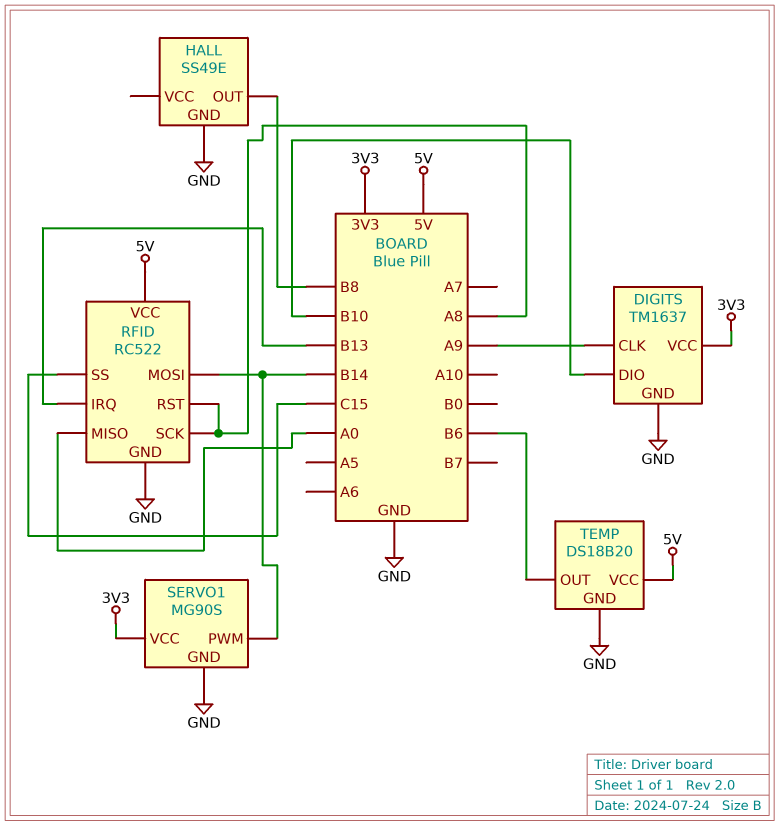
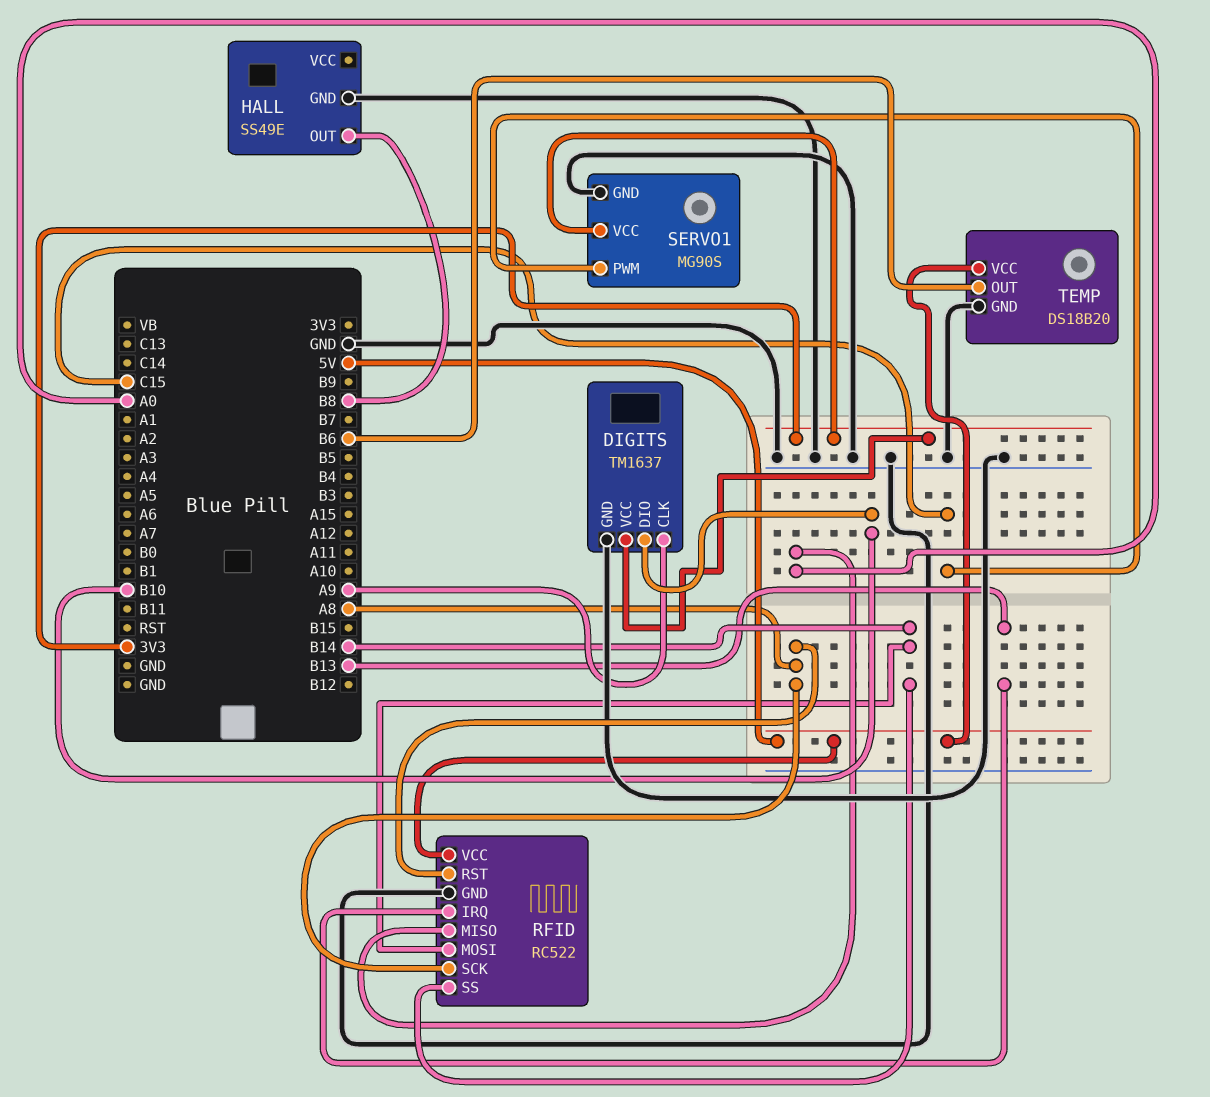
RFID pin SS: C15 -> B14
SERVO1 pin PWM: B14 -> C15

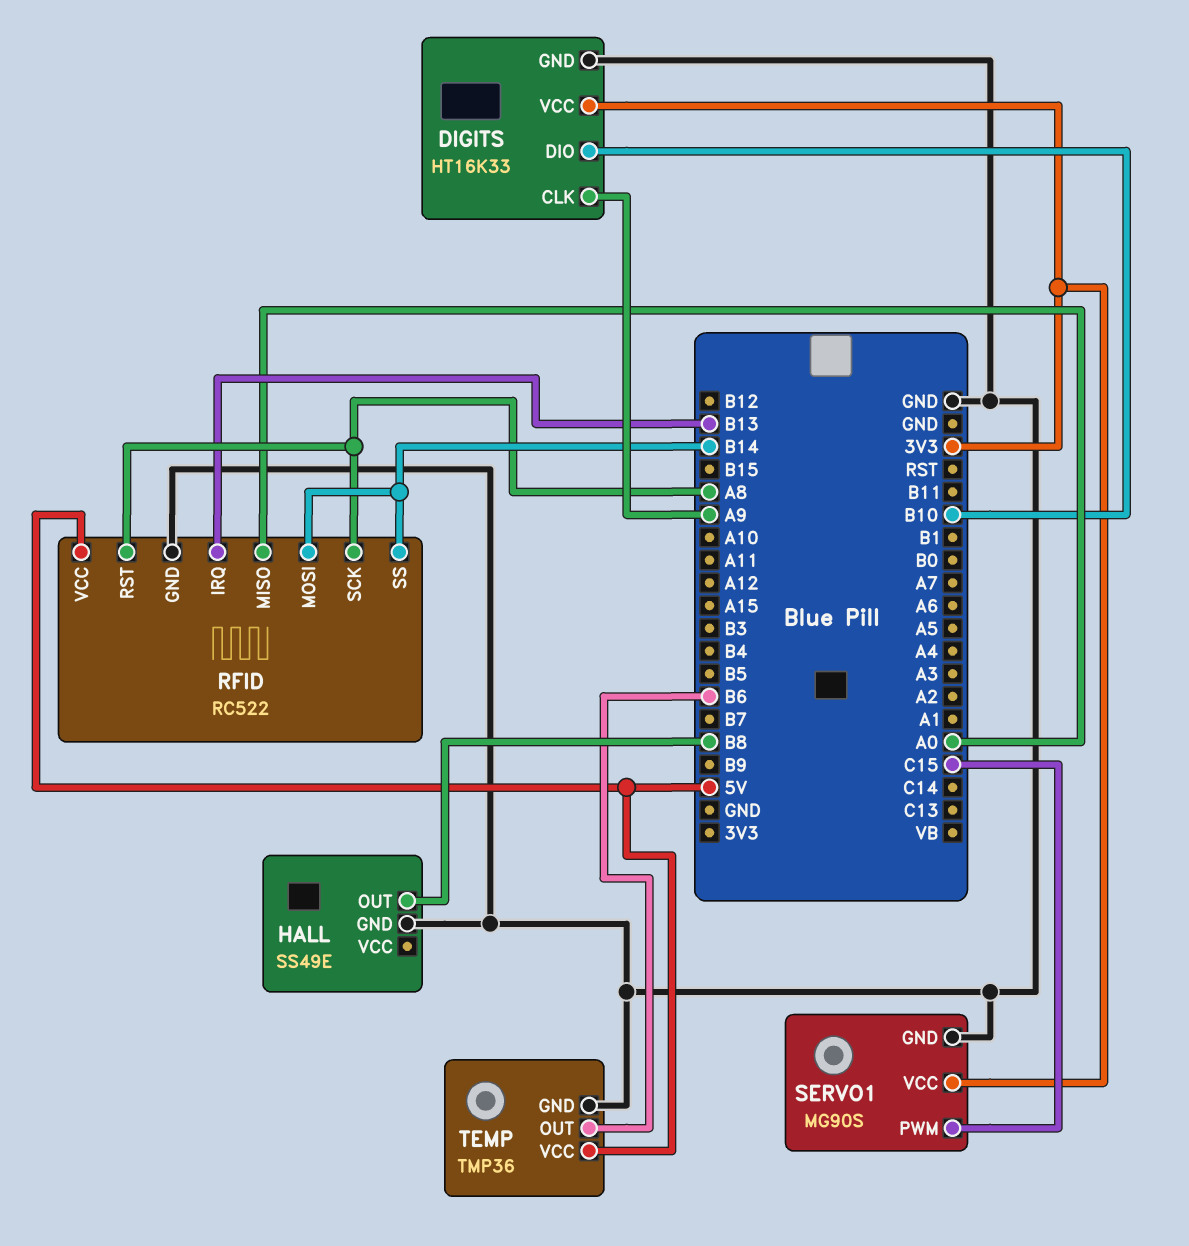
DIGITS: TM1637 -> HT16K33
TEMP: DS18B20 -> TMP36

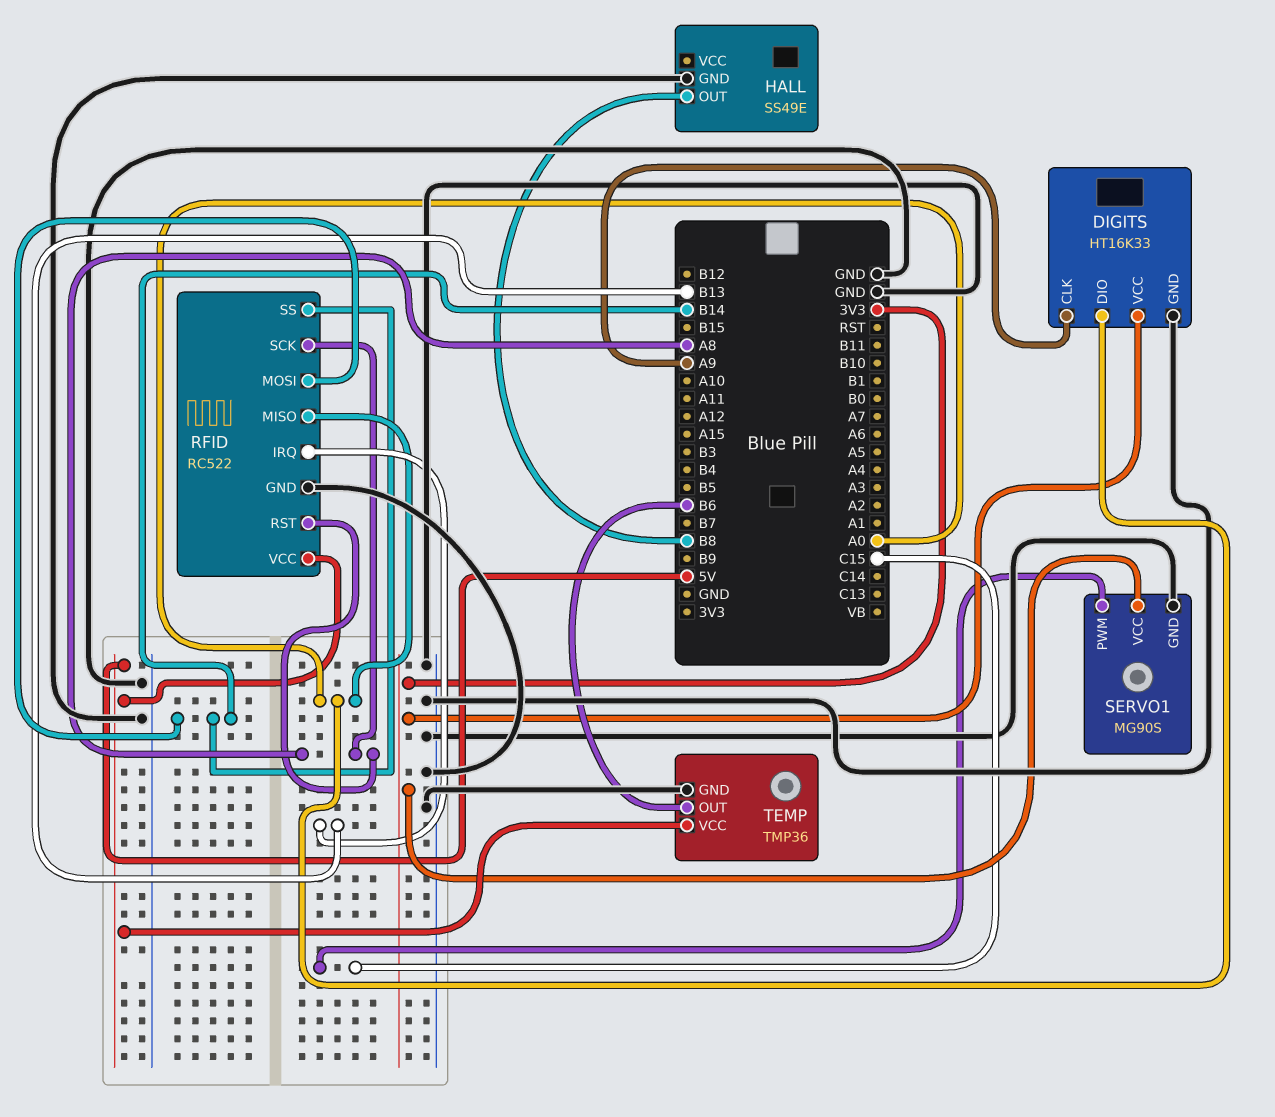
DIGITS pin DIO: B10 -> A0

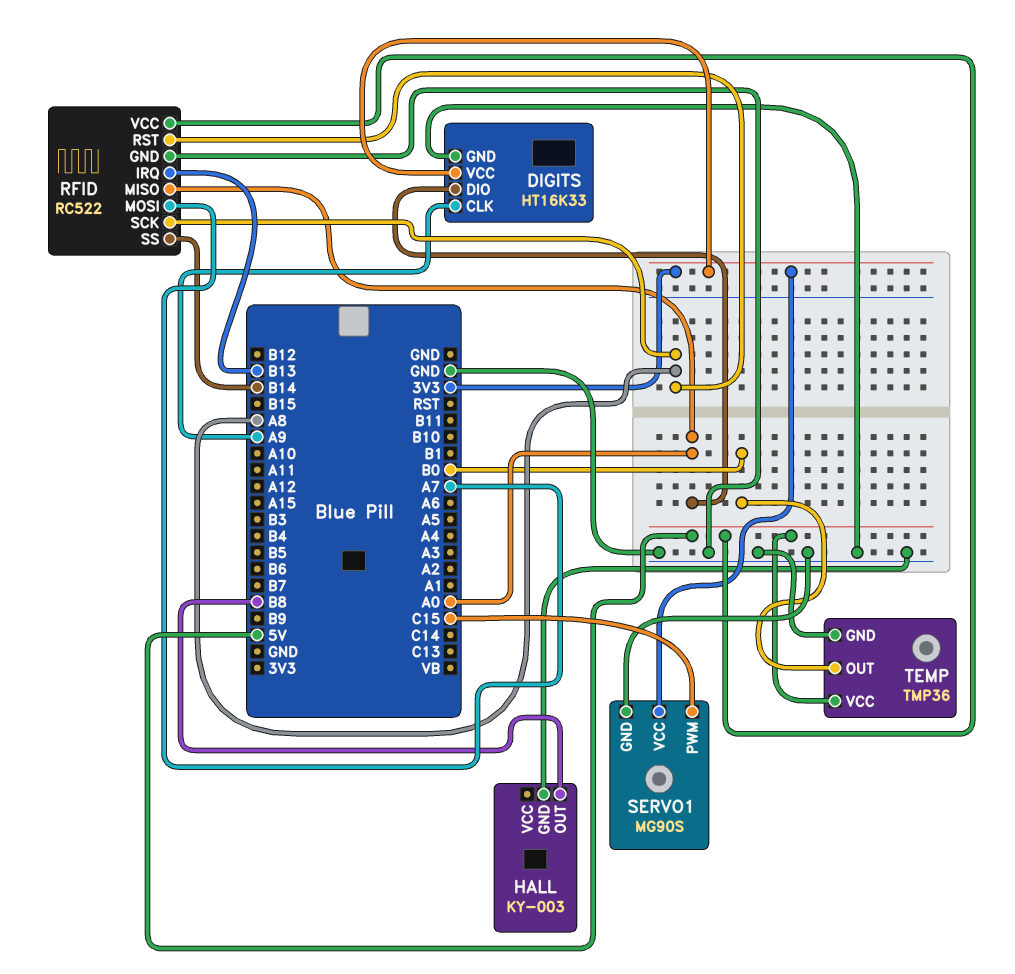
HALL: SS49E -> KY-003
RFID pin MOSI: B14 -> A7
TEMP pin OUT: B6 -> B0

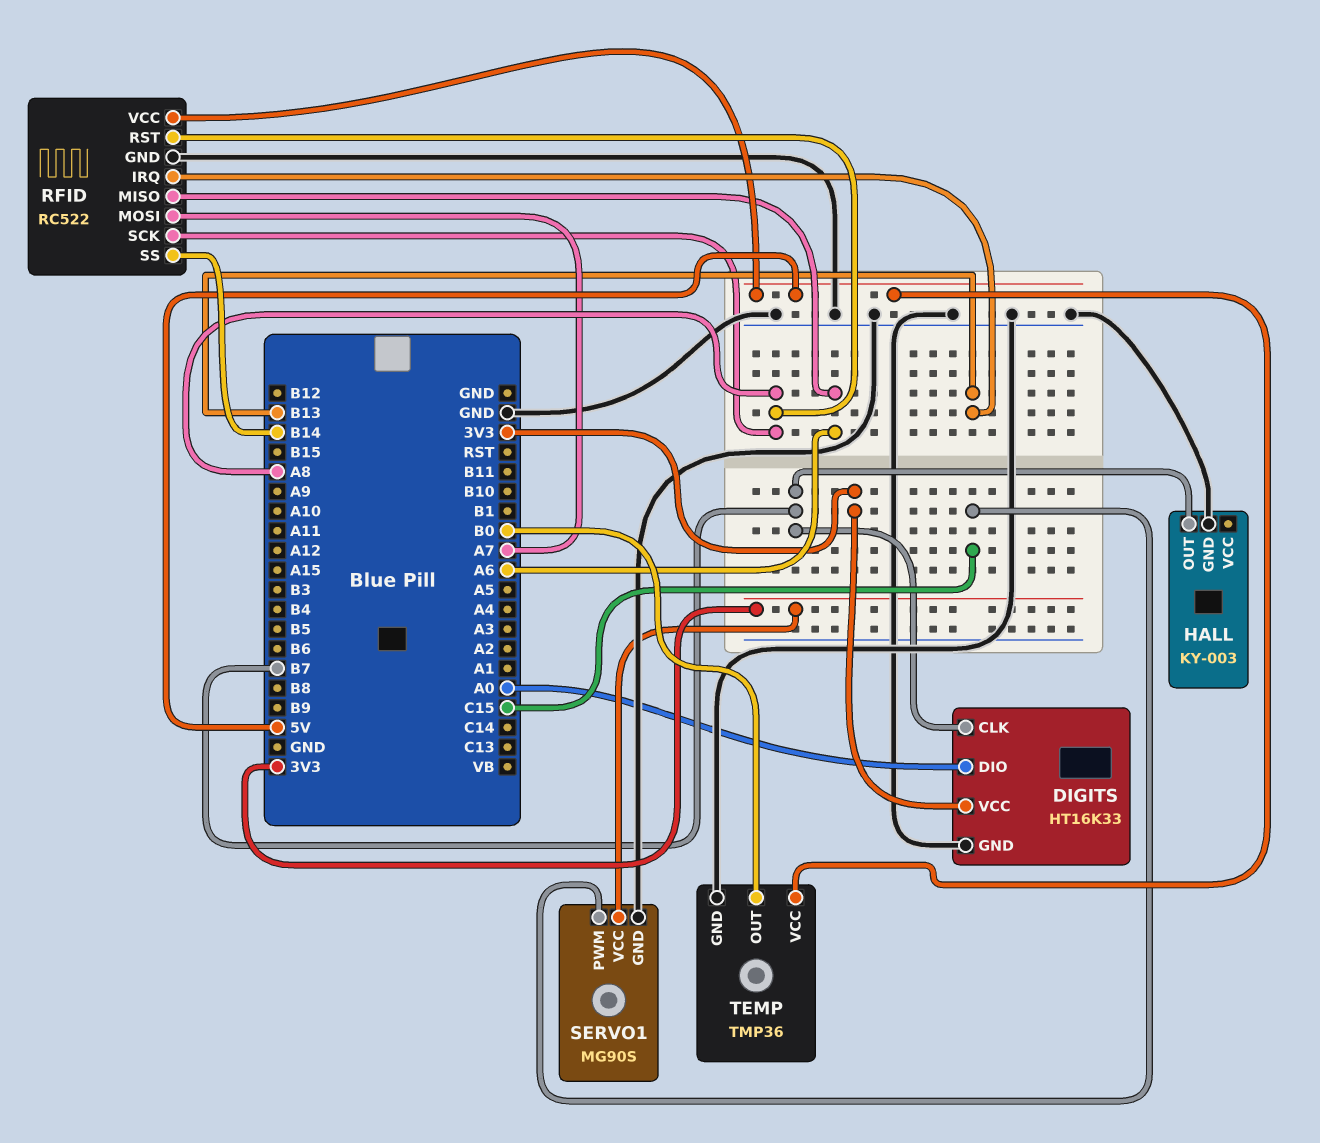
DIGITS pin CLK: A9 -> B7
HALL pin OUT: B8 -> B7
RFID pin MISO: A0 -> A6

